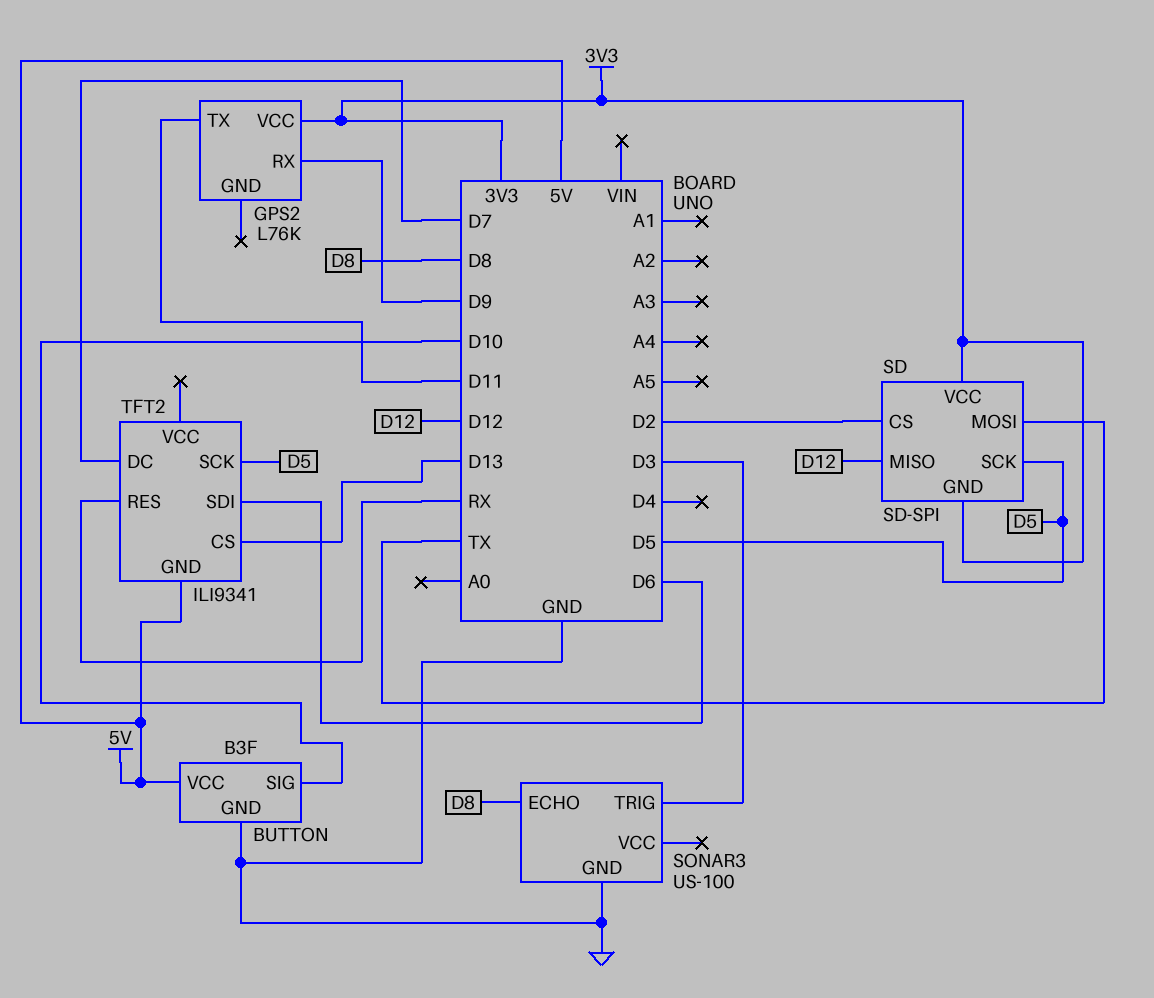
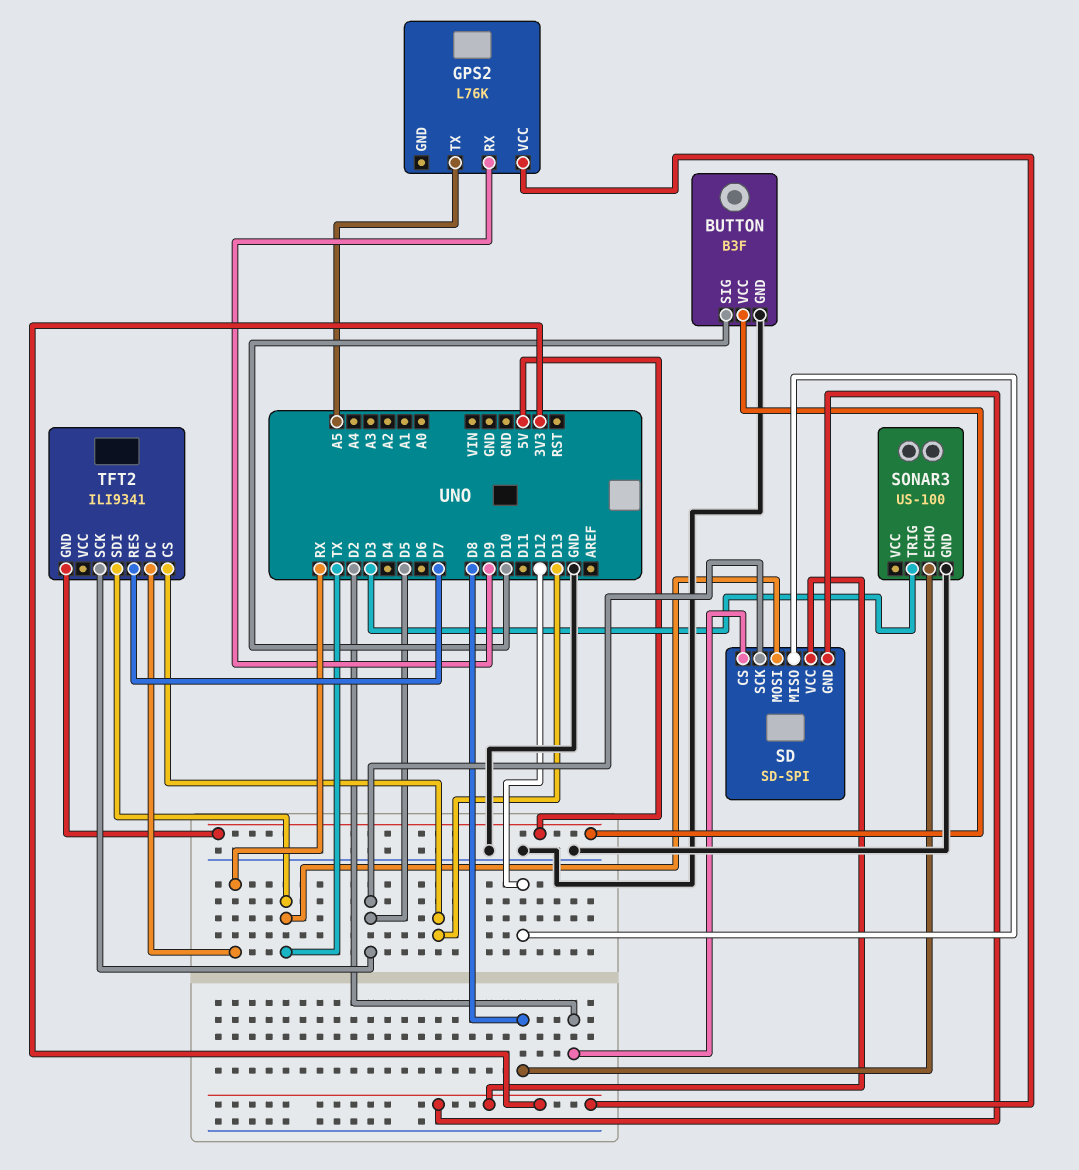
GPS2 pin TX: D11 -> A5
TFT2 pin DC: D7 -> RX
TFT2 pin RES: RX -> D7
TFT2 pin SDI: D6 -> TX

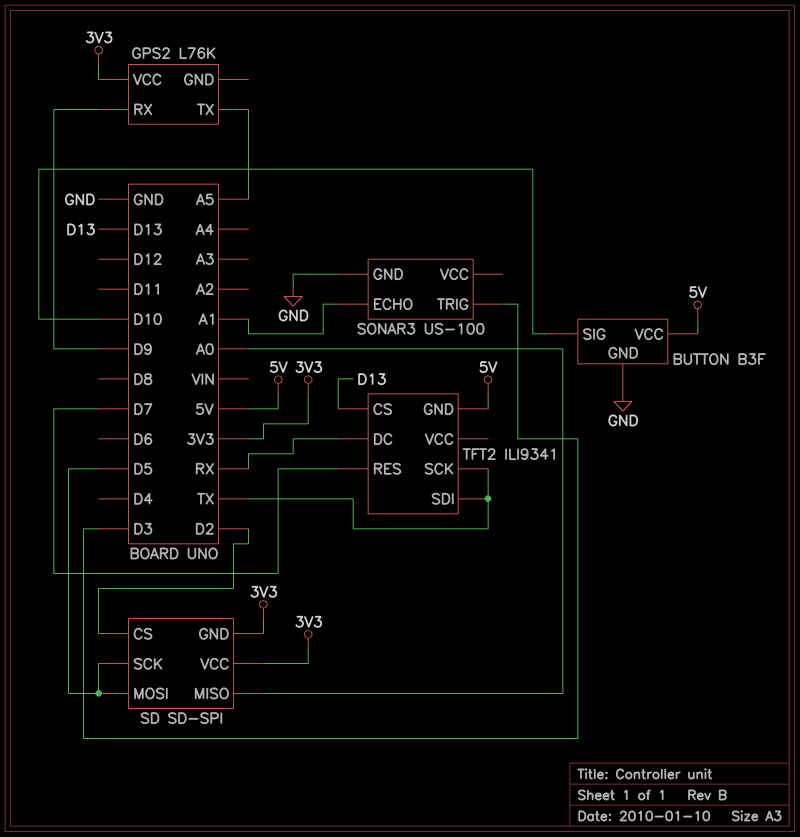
SD pin MISO: D12 -> A0
SD pin MOSI: TX -> D5
SONAR3 pin ECHO: D8 -> A1
TFT2 pin SCK: D5 -> TX

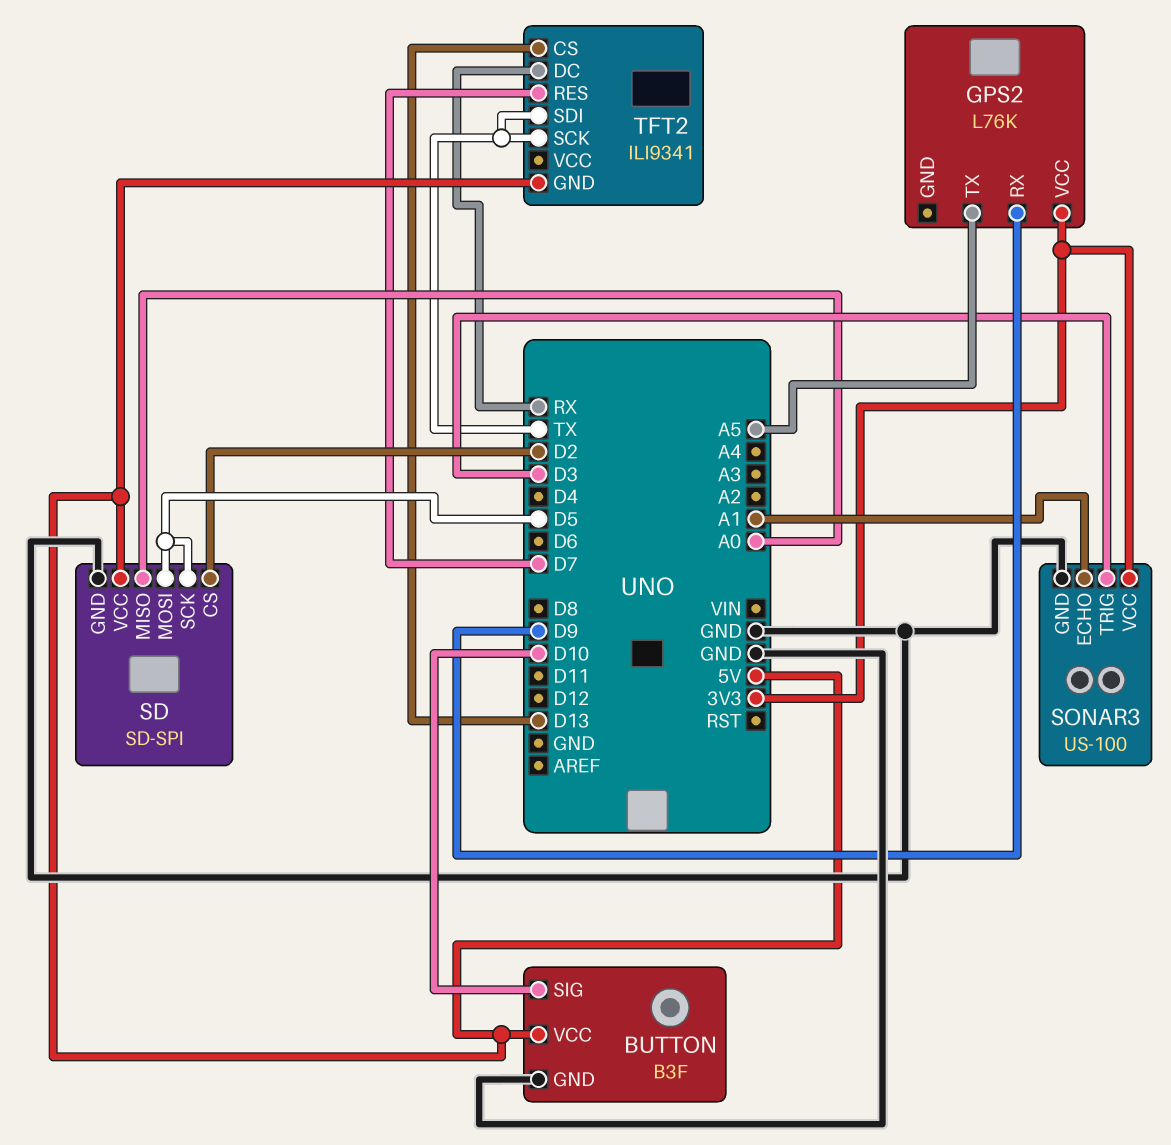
SD pin GND: 3V3 -> GND
SD pin VCC: 3V3 -> 5V
SONAR3 pin VCC: none -> 3V3

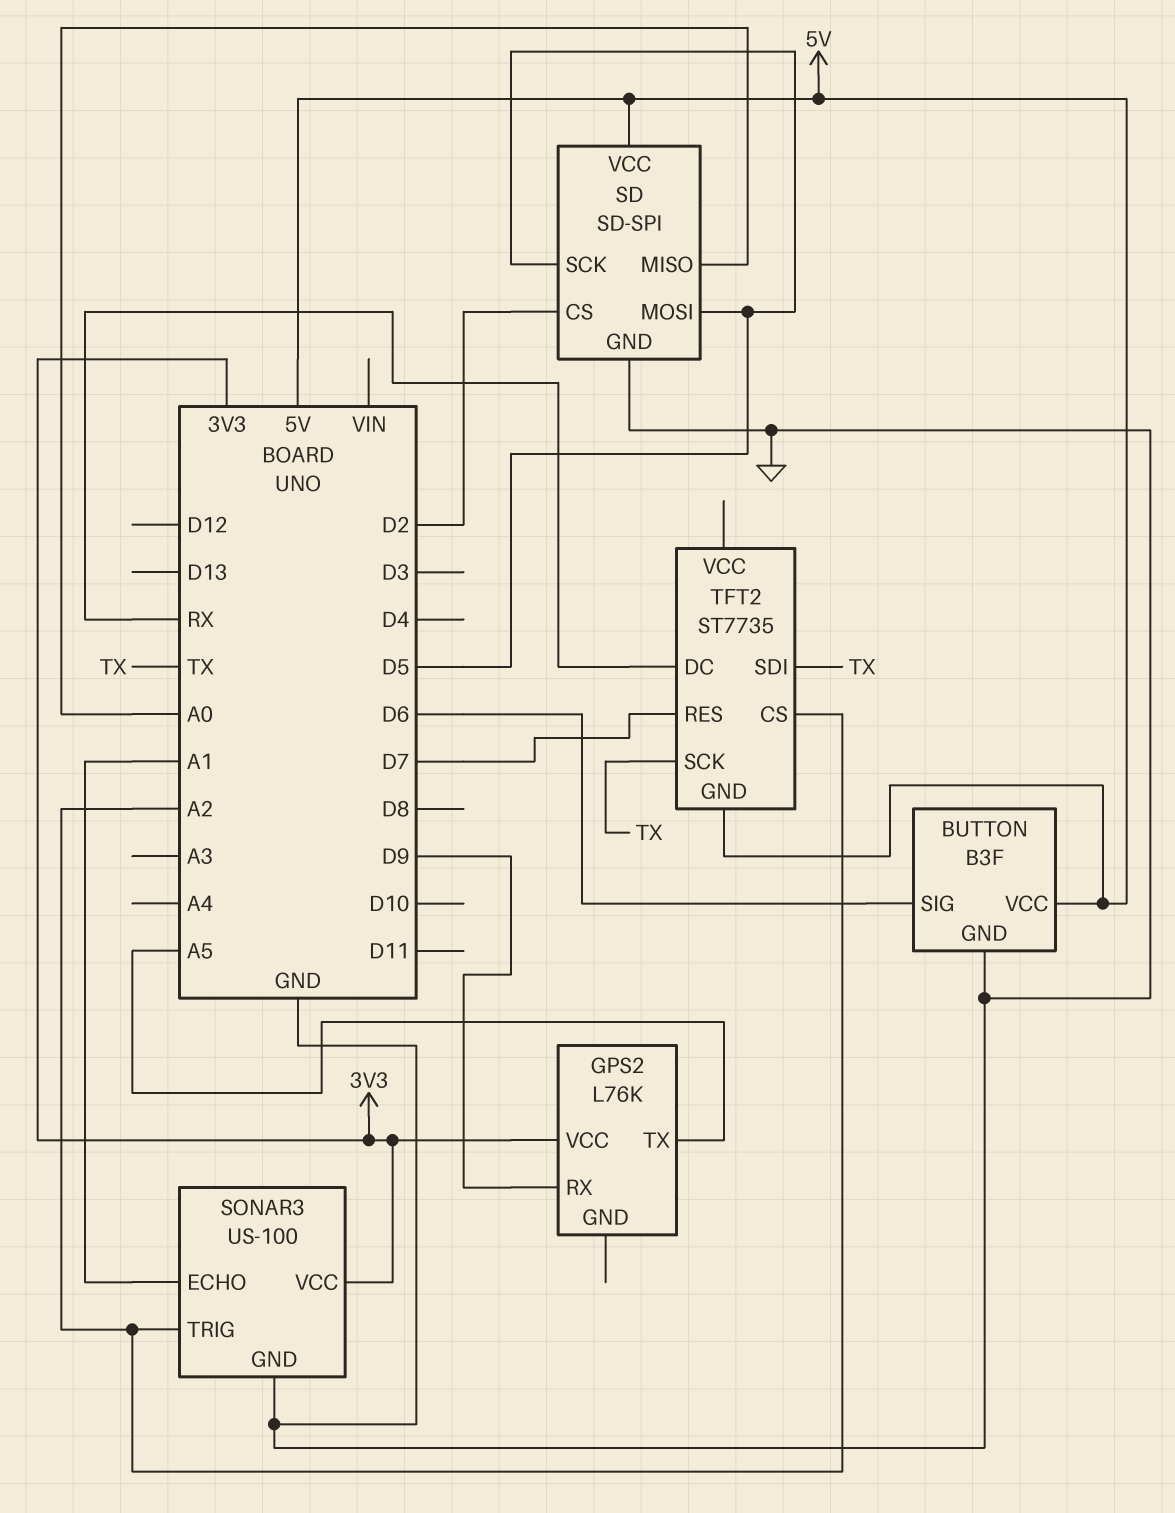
BUTTON pin SIG: D10 -> D6
SONAR3 pin TRIG: D3 -> A2
TFT2: ILI9341 -> ST7735
TFT2 pin CS: D13 -> A2

